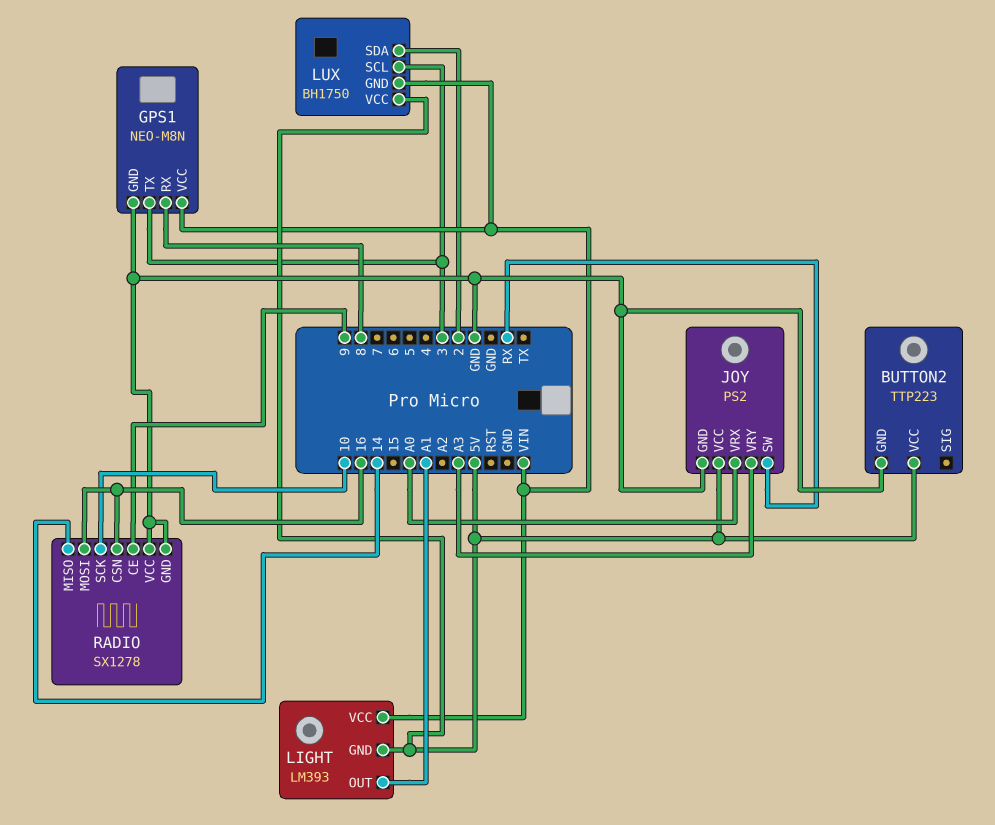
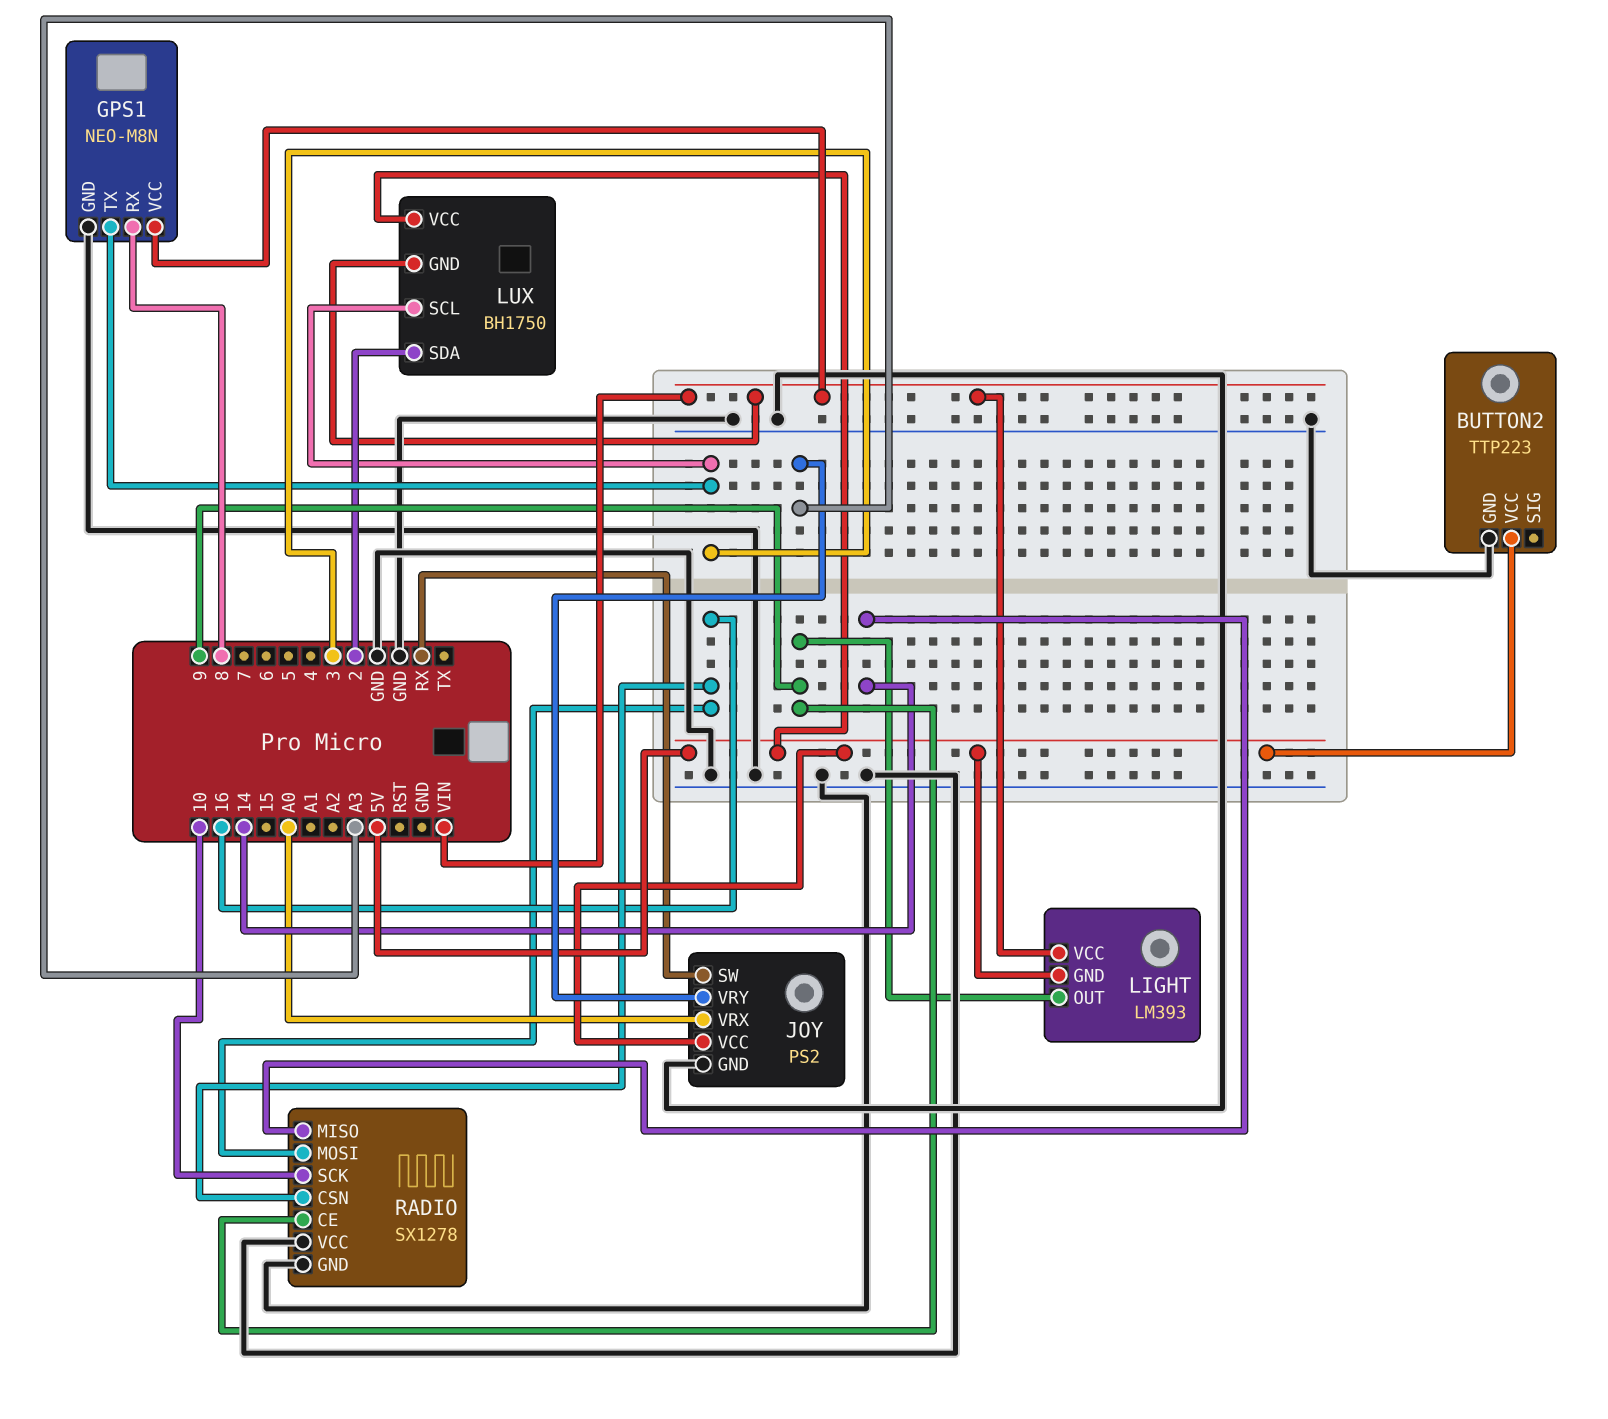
LIGHT pin OUT: A1 -> 9

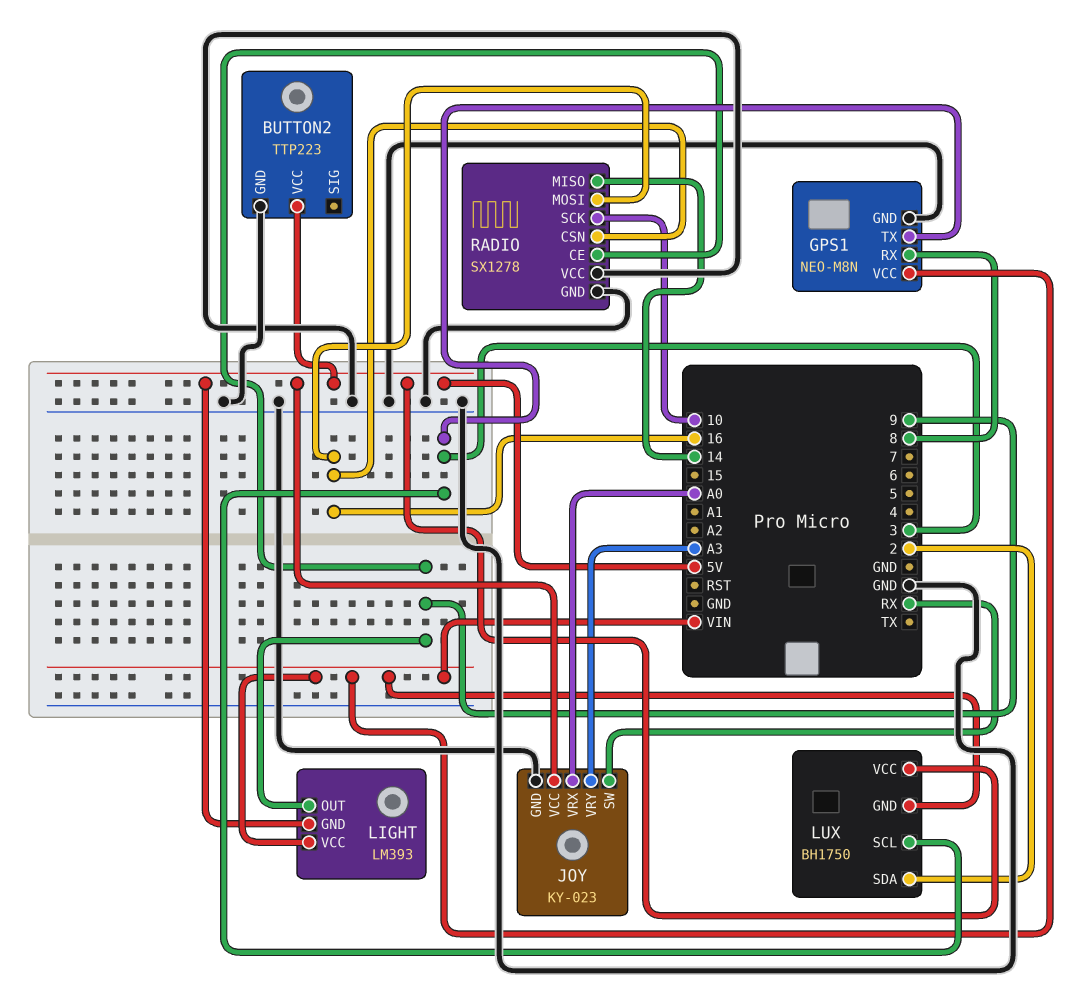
JOY: PS2 -> KY-023

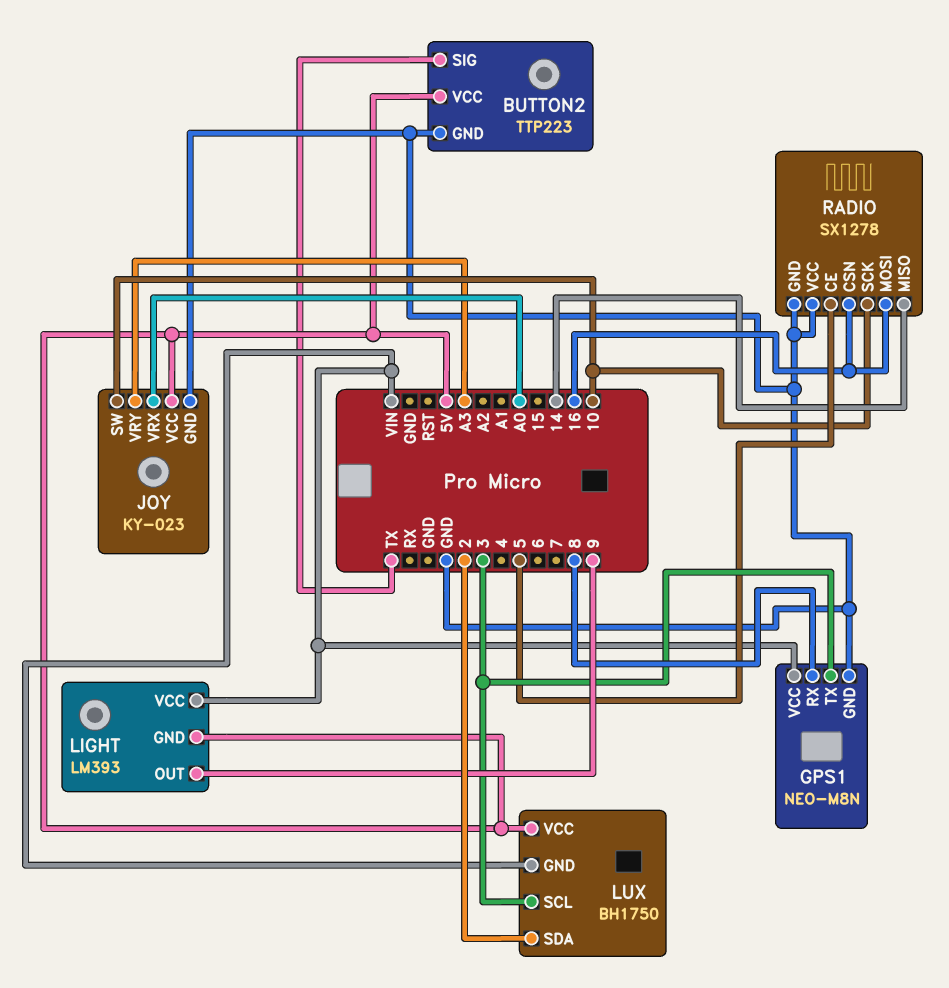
BUTTON2 pin SIG: none -> TX
JOY pin SW: RX -> 10
RADIO pin CE: 9 -> 5

